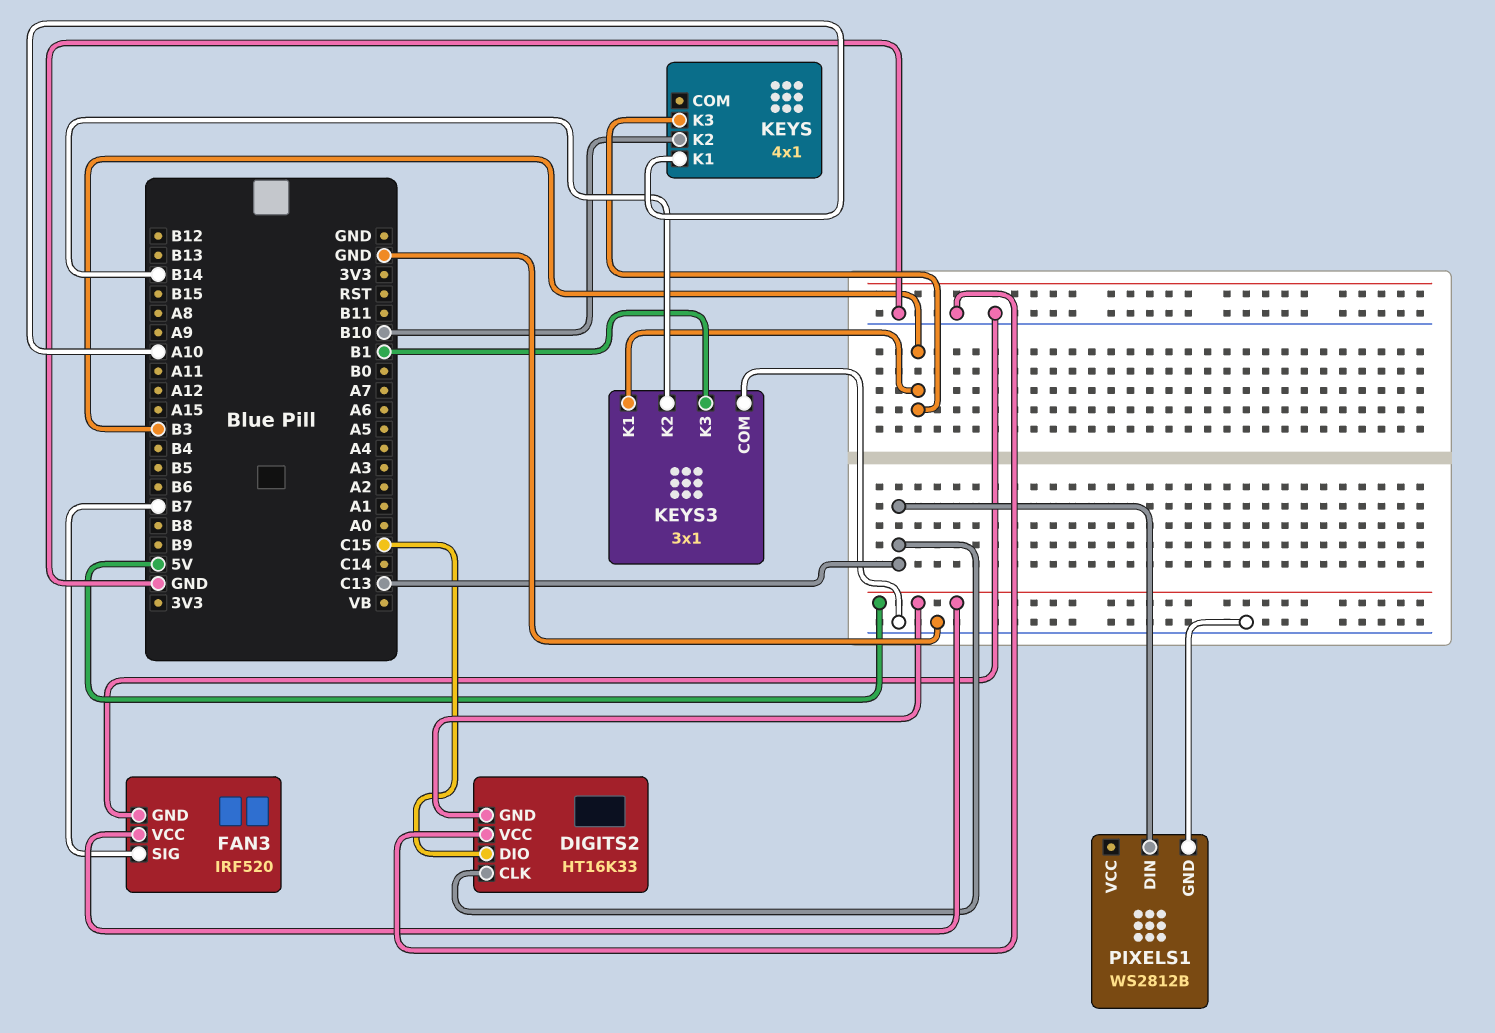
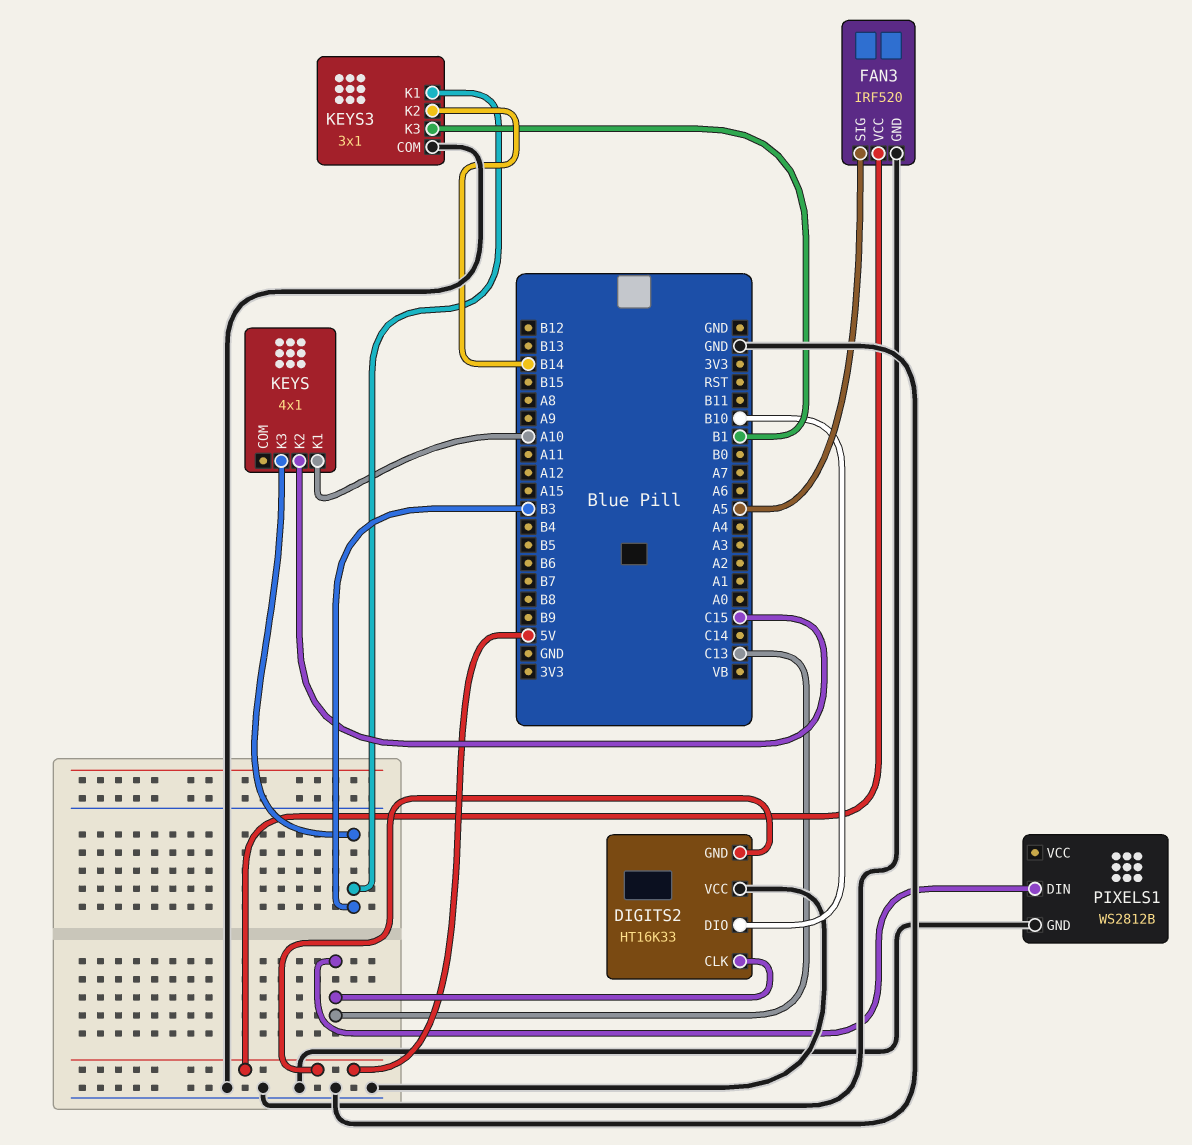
DIGITS2 pin DIO: C15 -> B10
FAN3 pin SIG: B7 -> A5
KEYS pin K2: B10 -> C15

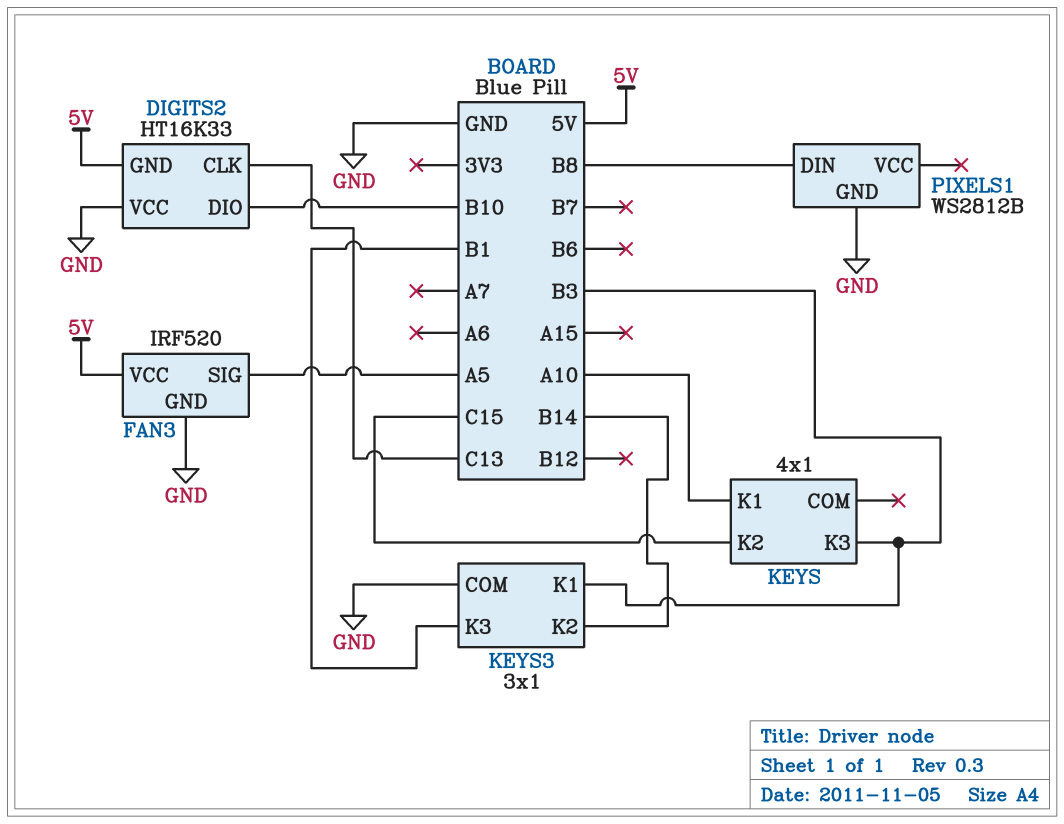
PIXELS1 pin DIN: C13 -> B8

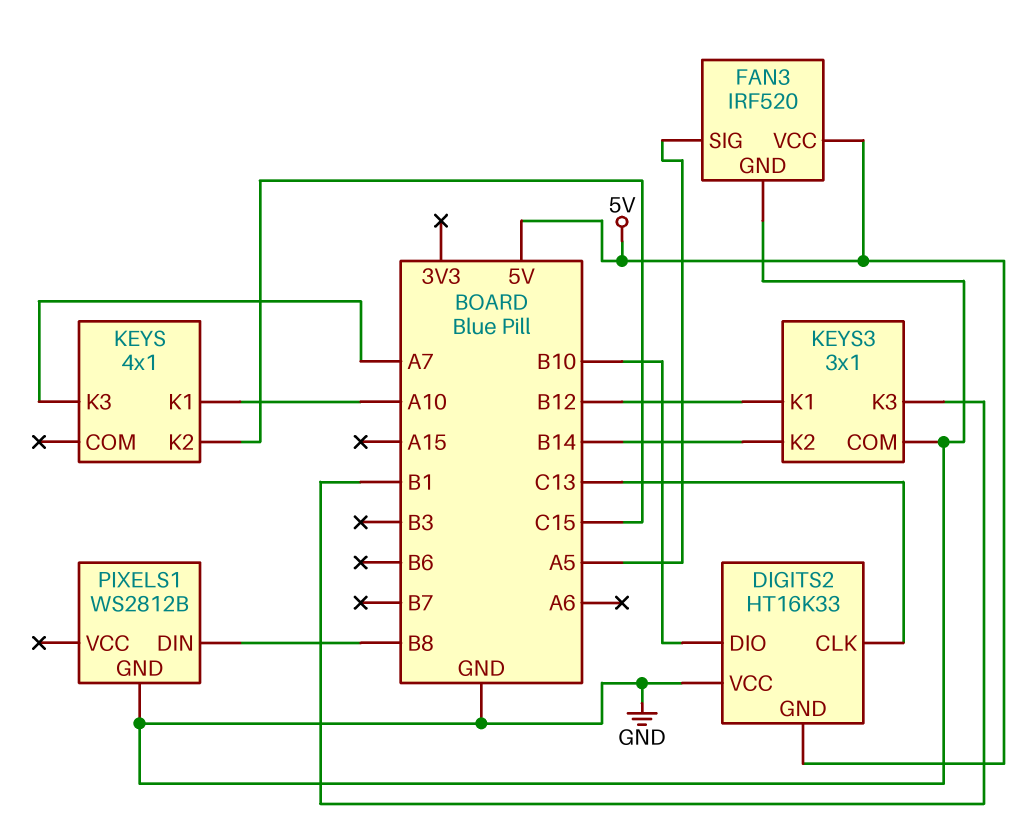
KEYS pin K3: B3 -> A7
KEYS3 pin K1: B3 -> B12

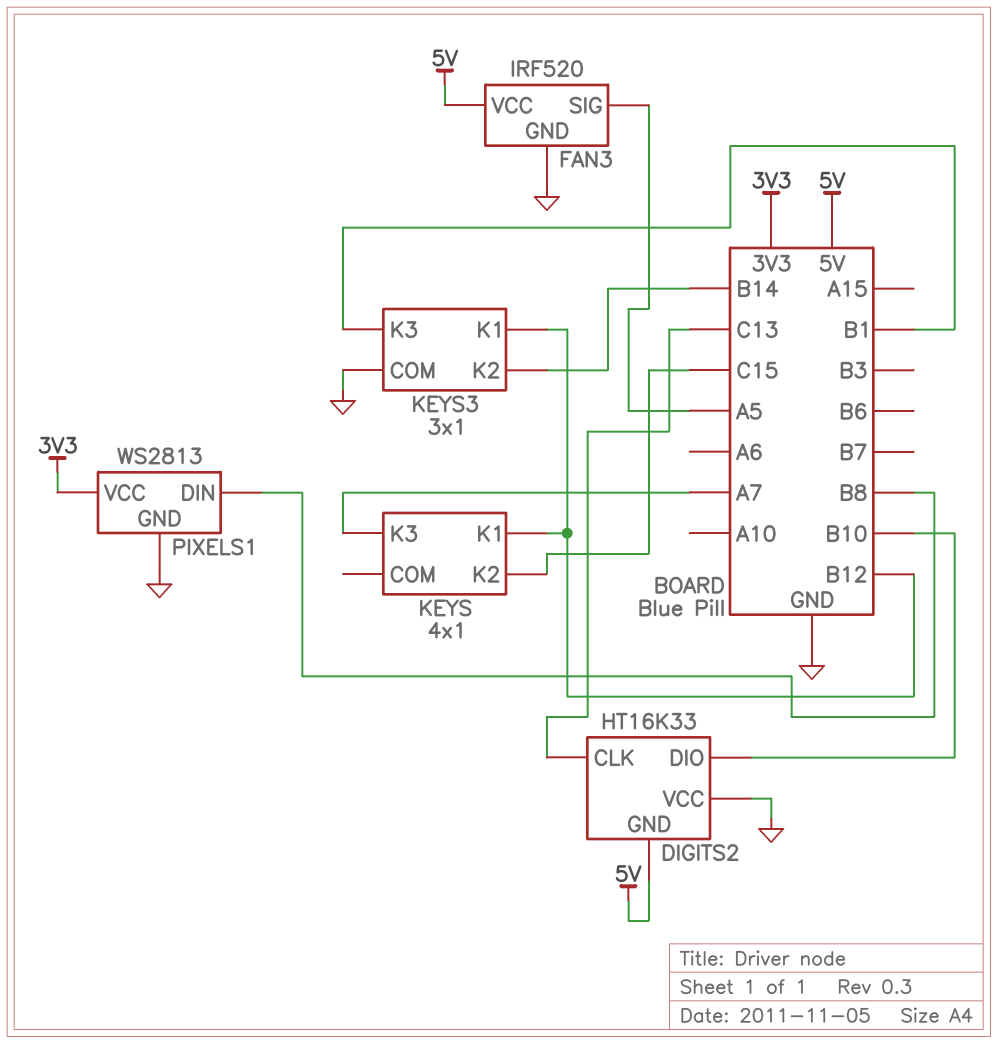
KEYS pin K1: A10 -> B12
PIXELS1: WS2812B -> WS2813
PIXELS1 pin VCC: none -> 3V3

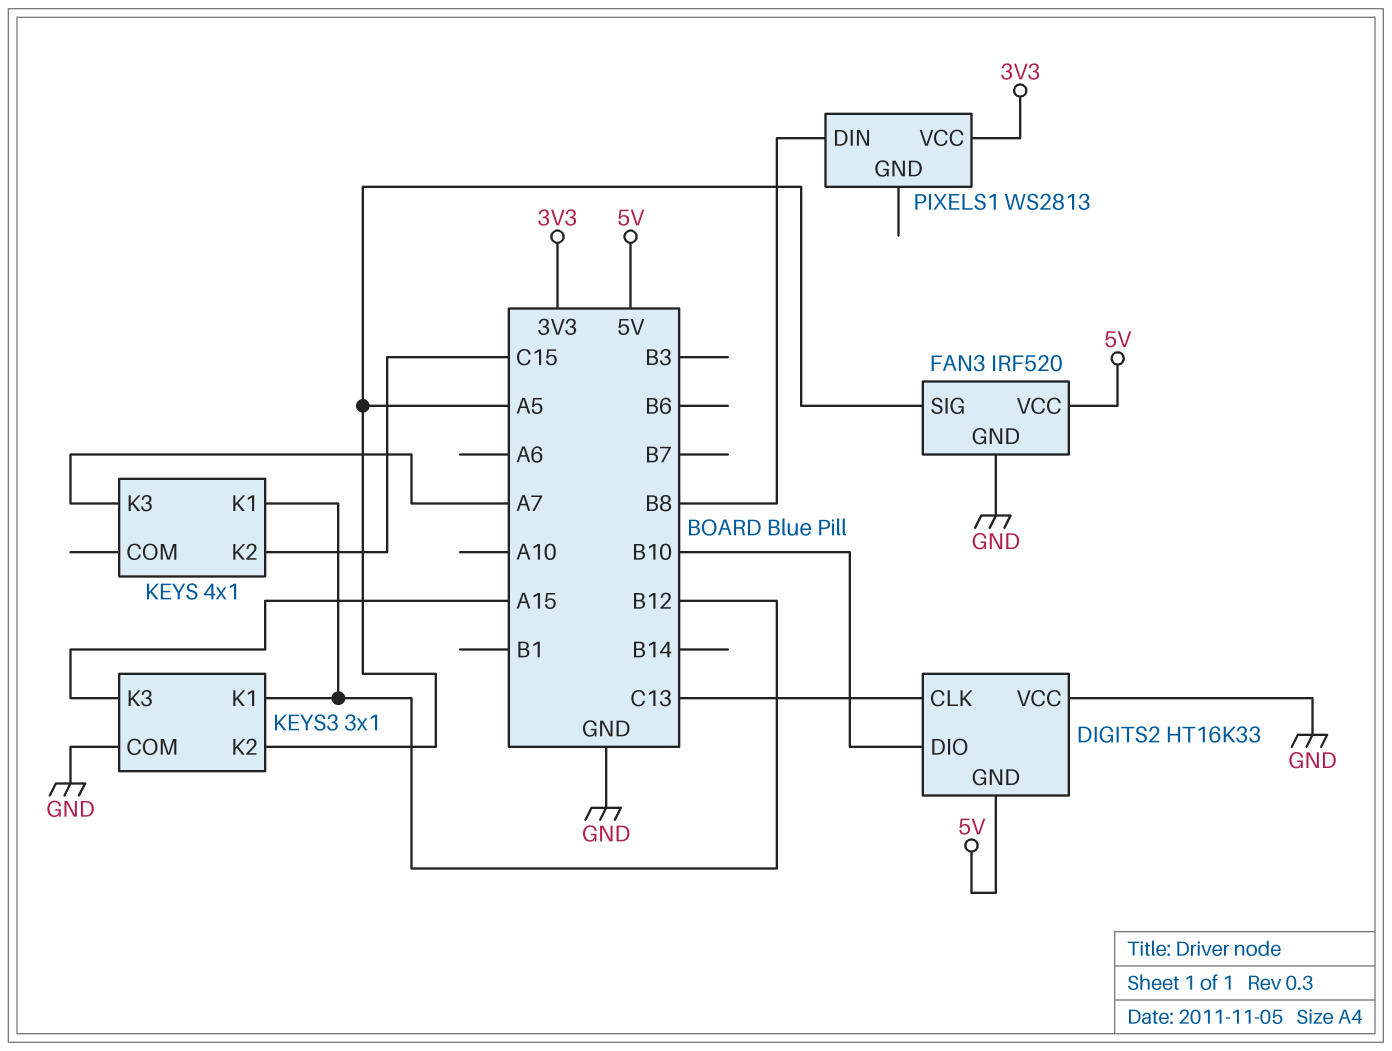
KEYS3 pin K2: B14 -> A5
KEYS3 pin K3: B1 -> A15
PIXELS1 pin GND: GND -> none

